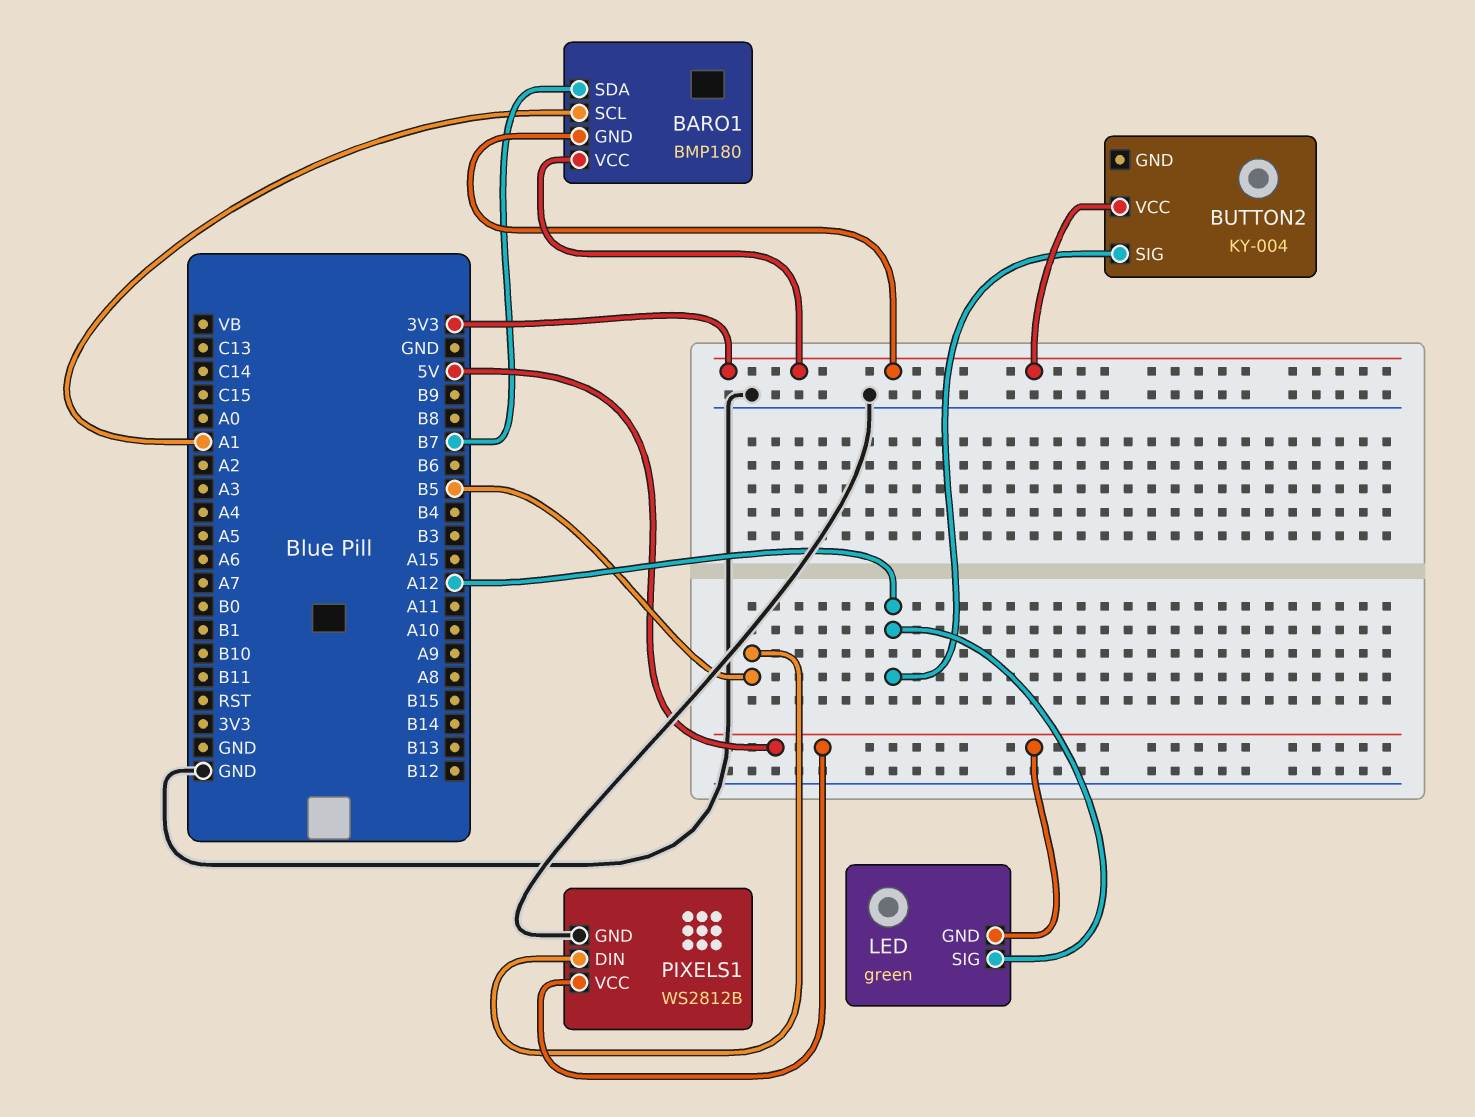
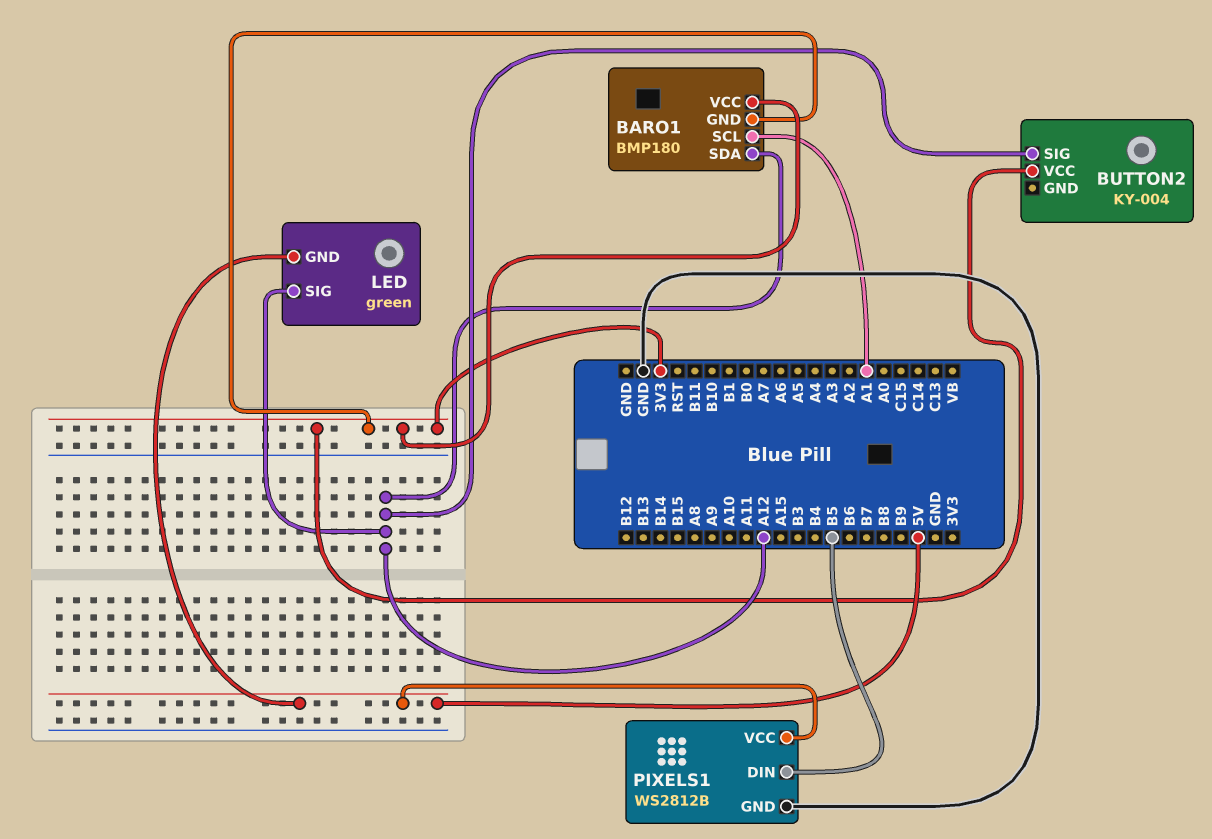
BARO1 pin SDA: B7 -> A12

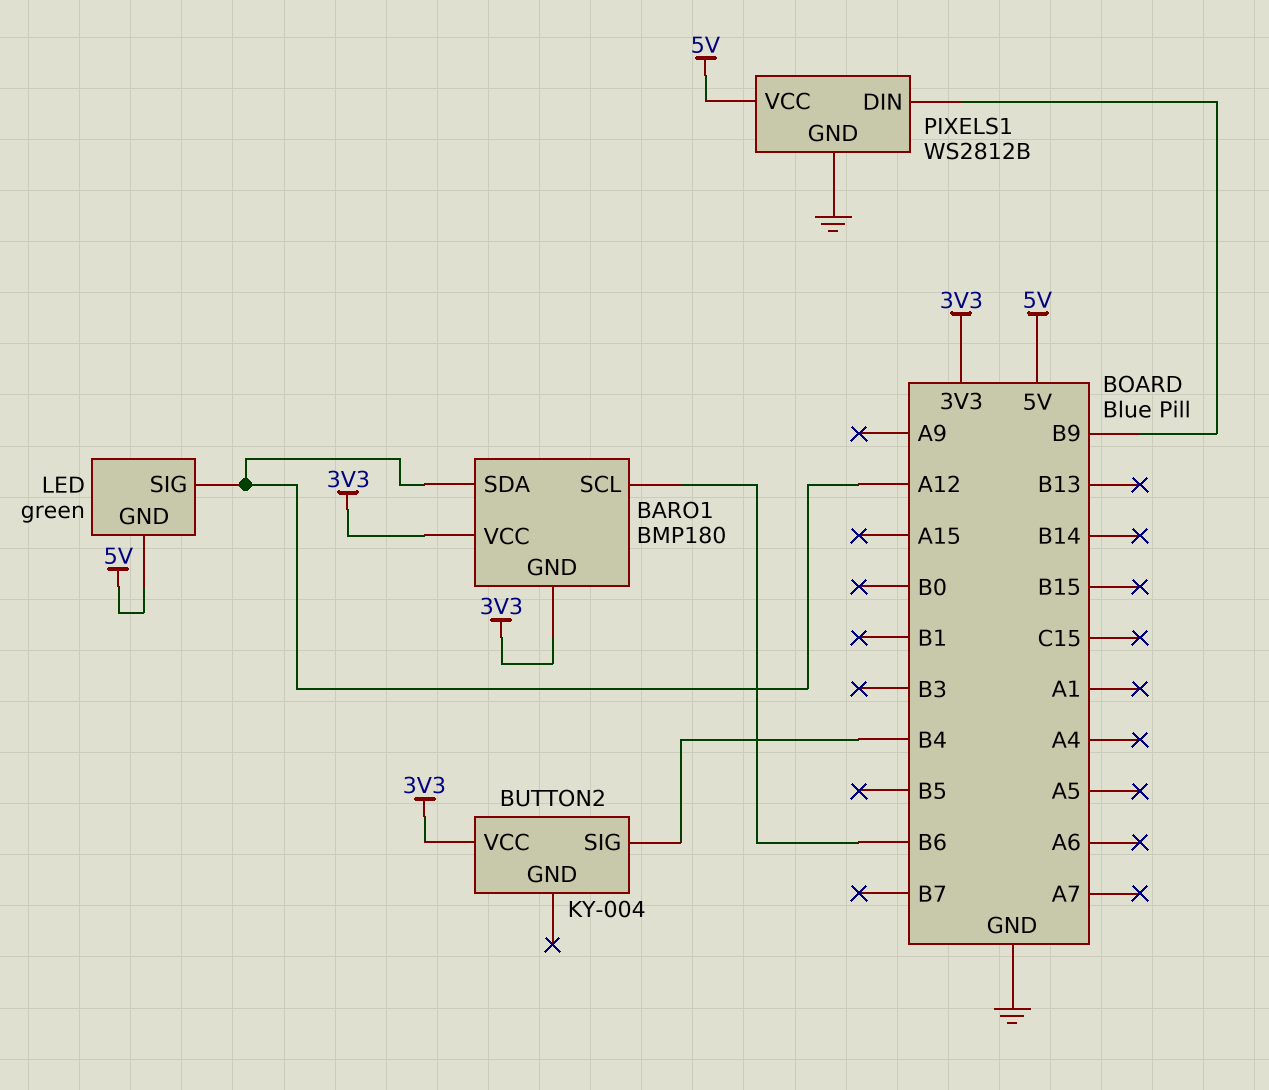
BARO1 pin SCL: A1 -> B6
BUTTON2 pin SIG: A12 -> B4
PIXELS1 pin DIN: B5 -> B9

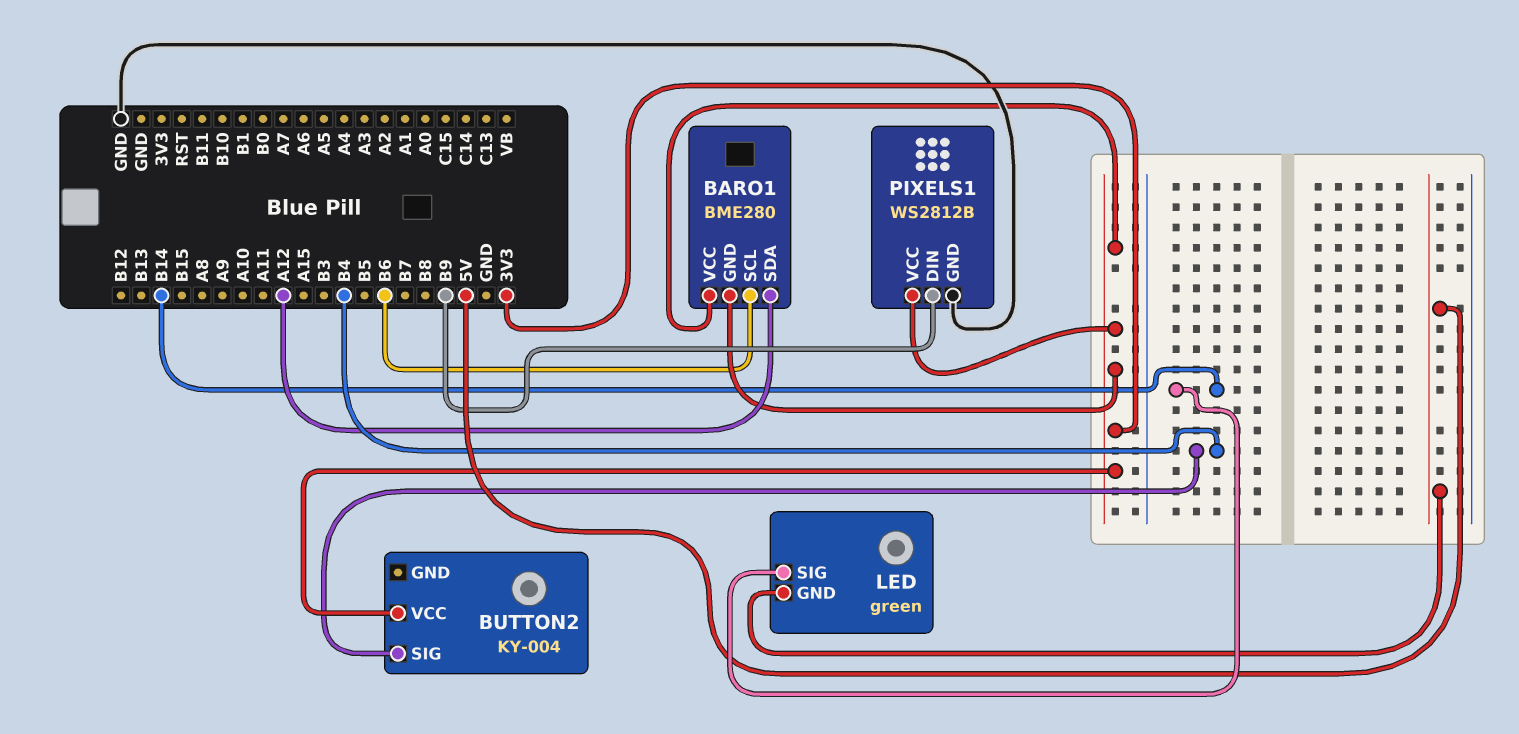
BARO1: BMP180 -> BME280
LED pin SIG: A12 -> B14
PIXELS1 pin VCC: 5V -> 3V3

